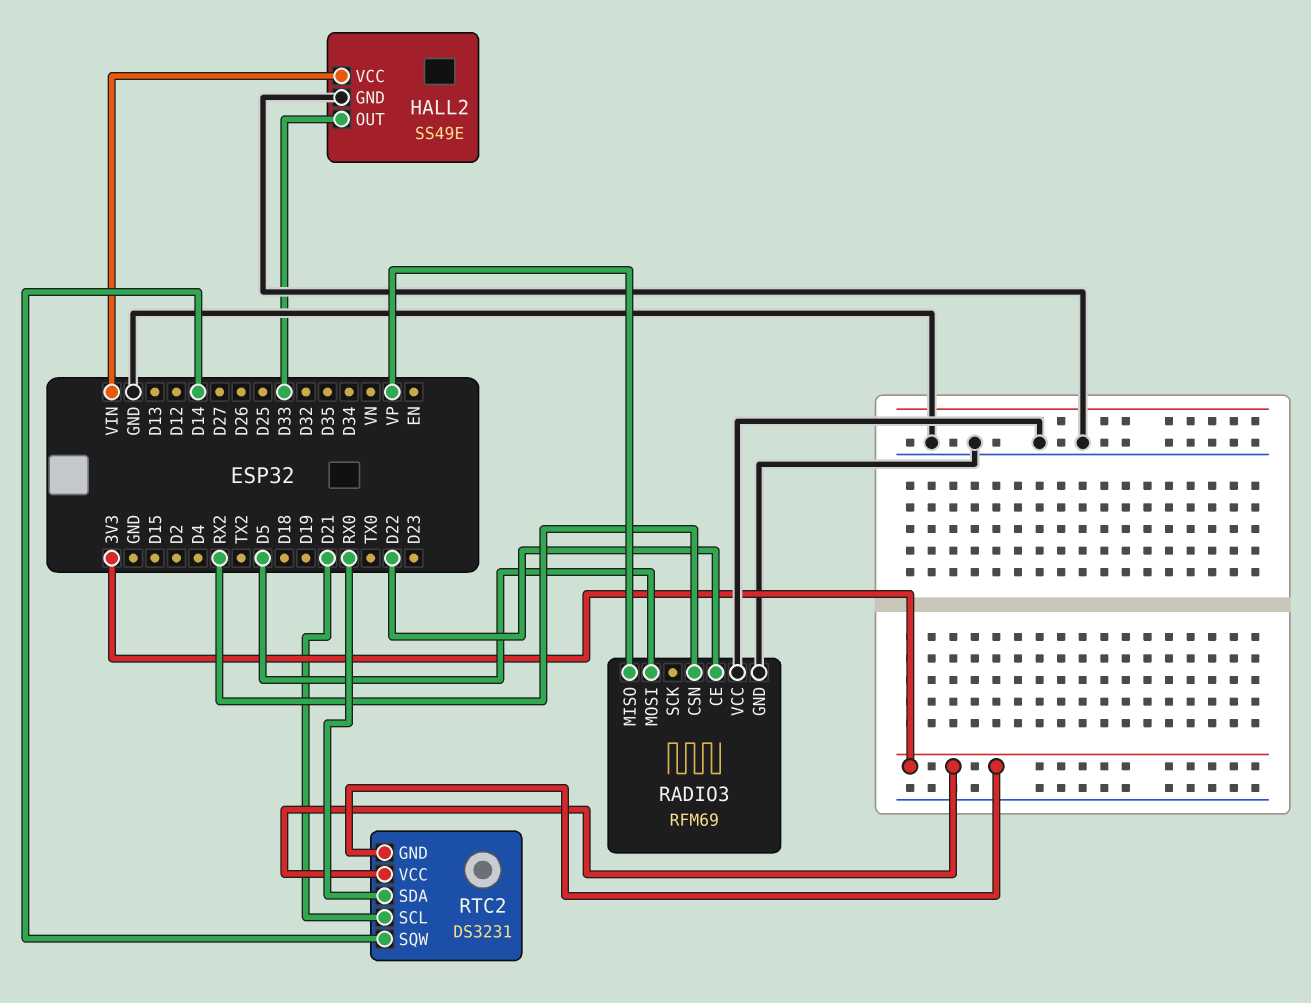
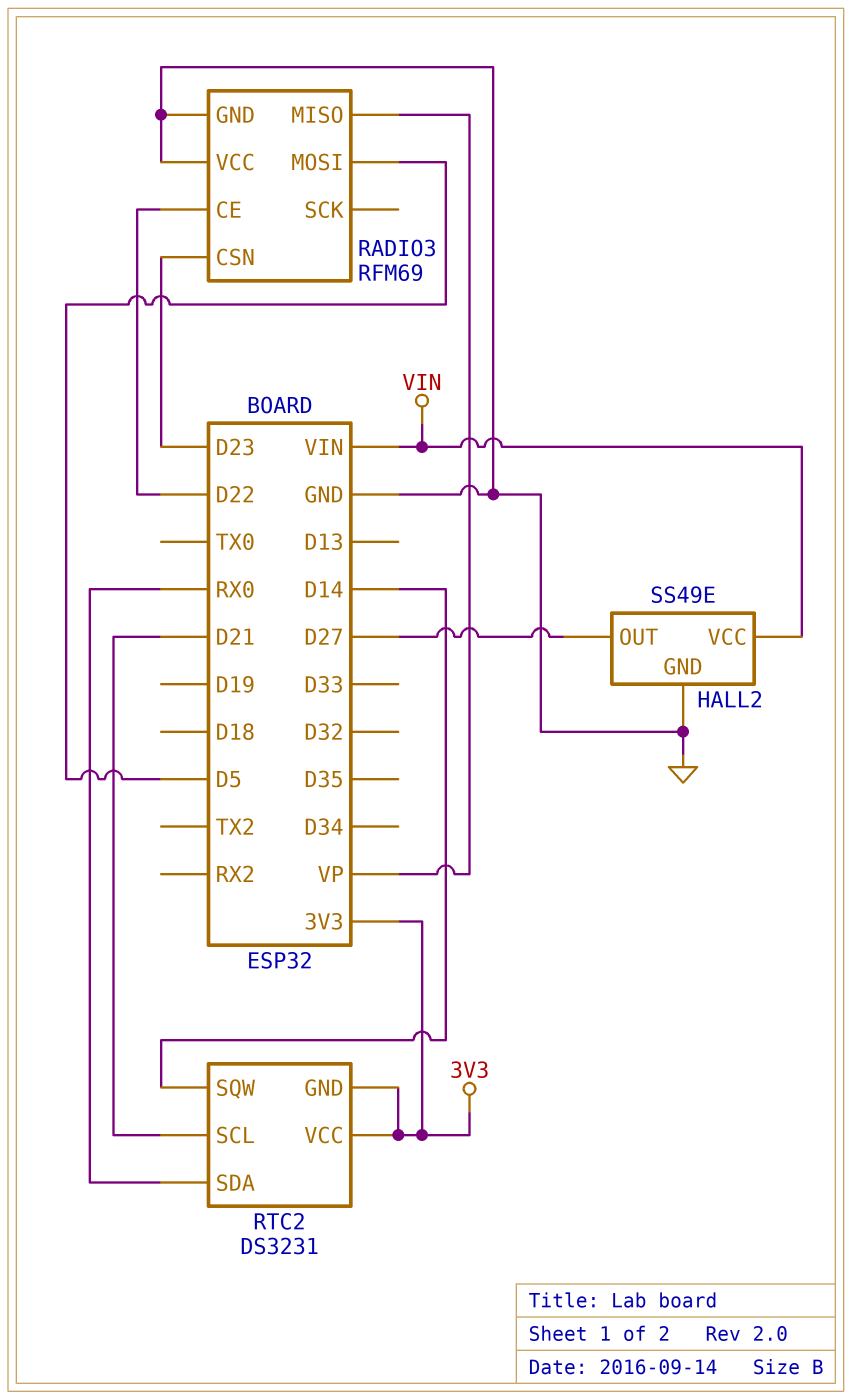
HALL2 pin OUT: D33 -> D27
RADIO3 pin CSN: RX2 -> D23

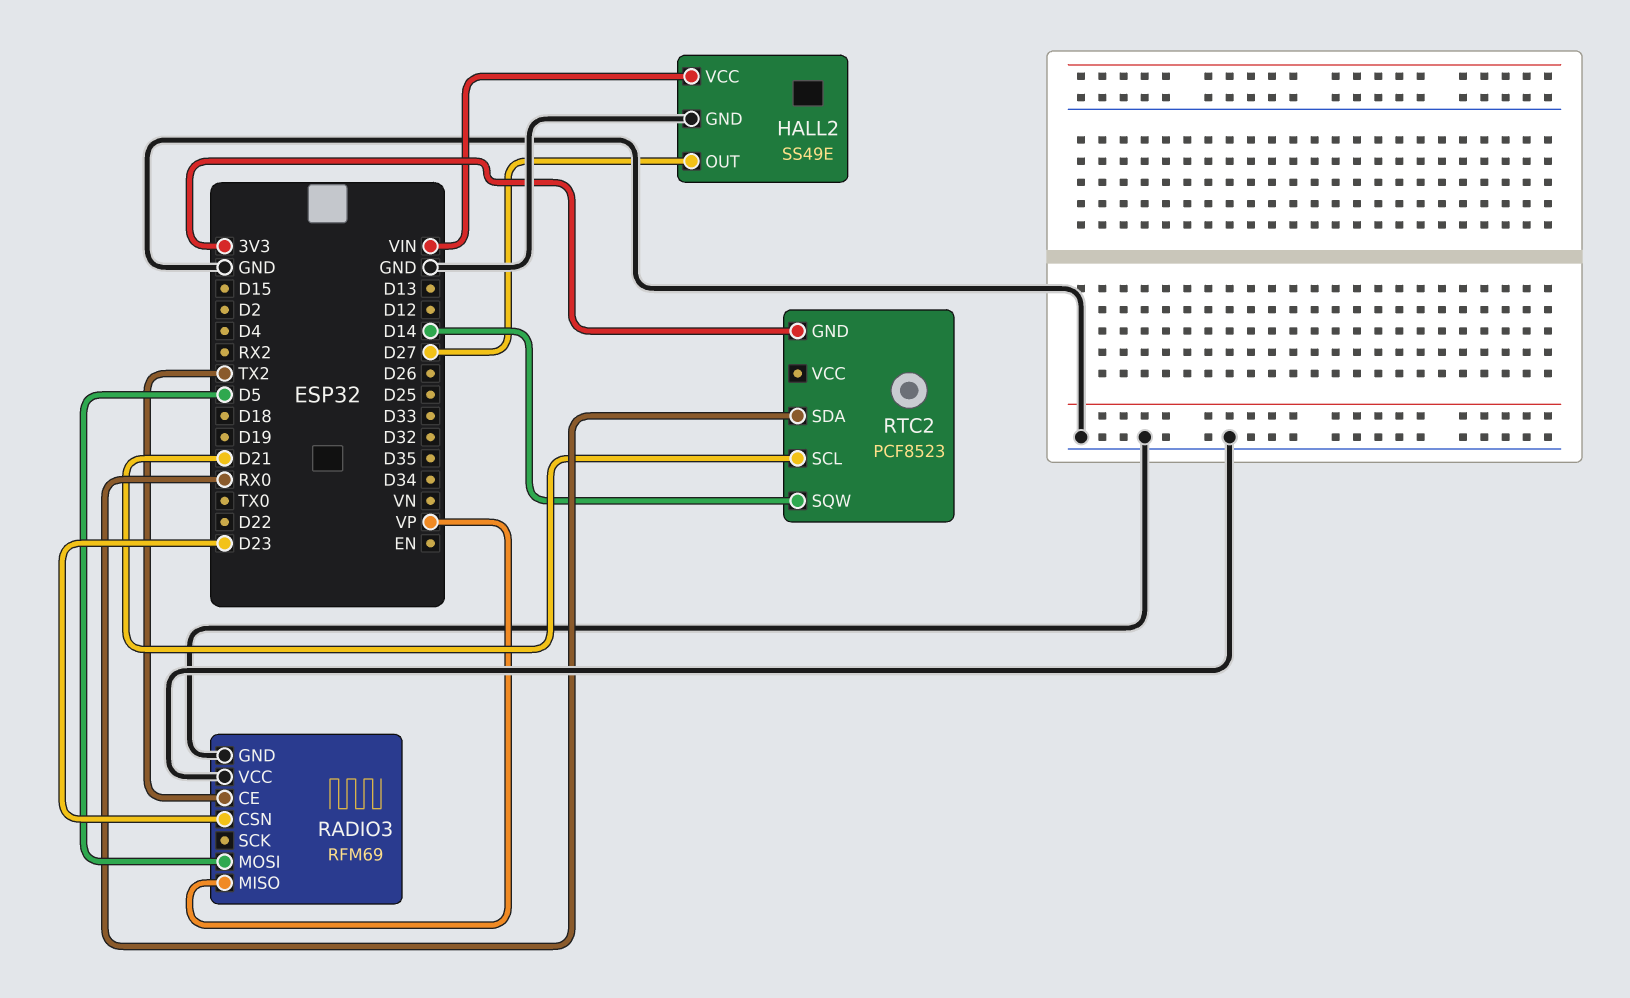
RADIO3 pin CE: D22 -> TX2
RTC2: DS3231 -> PCF8523
RTC2 pin VCC: 3V3 -> none

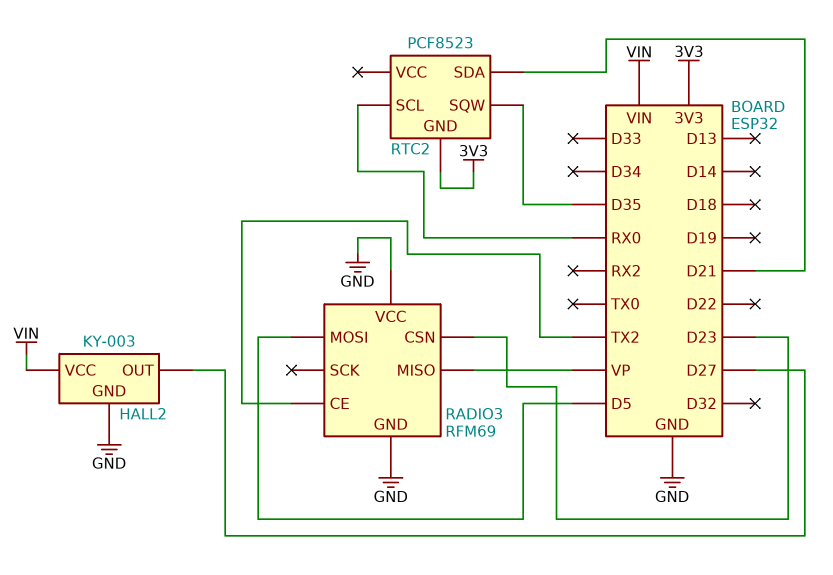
HALL2: SS49E -> KY-003
RTC2 pin SCL: D21 -> RX0
RTC2 pin SDA: RX0 -> D21
RTC2 pin SQW: D14 -> D35

